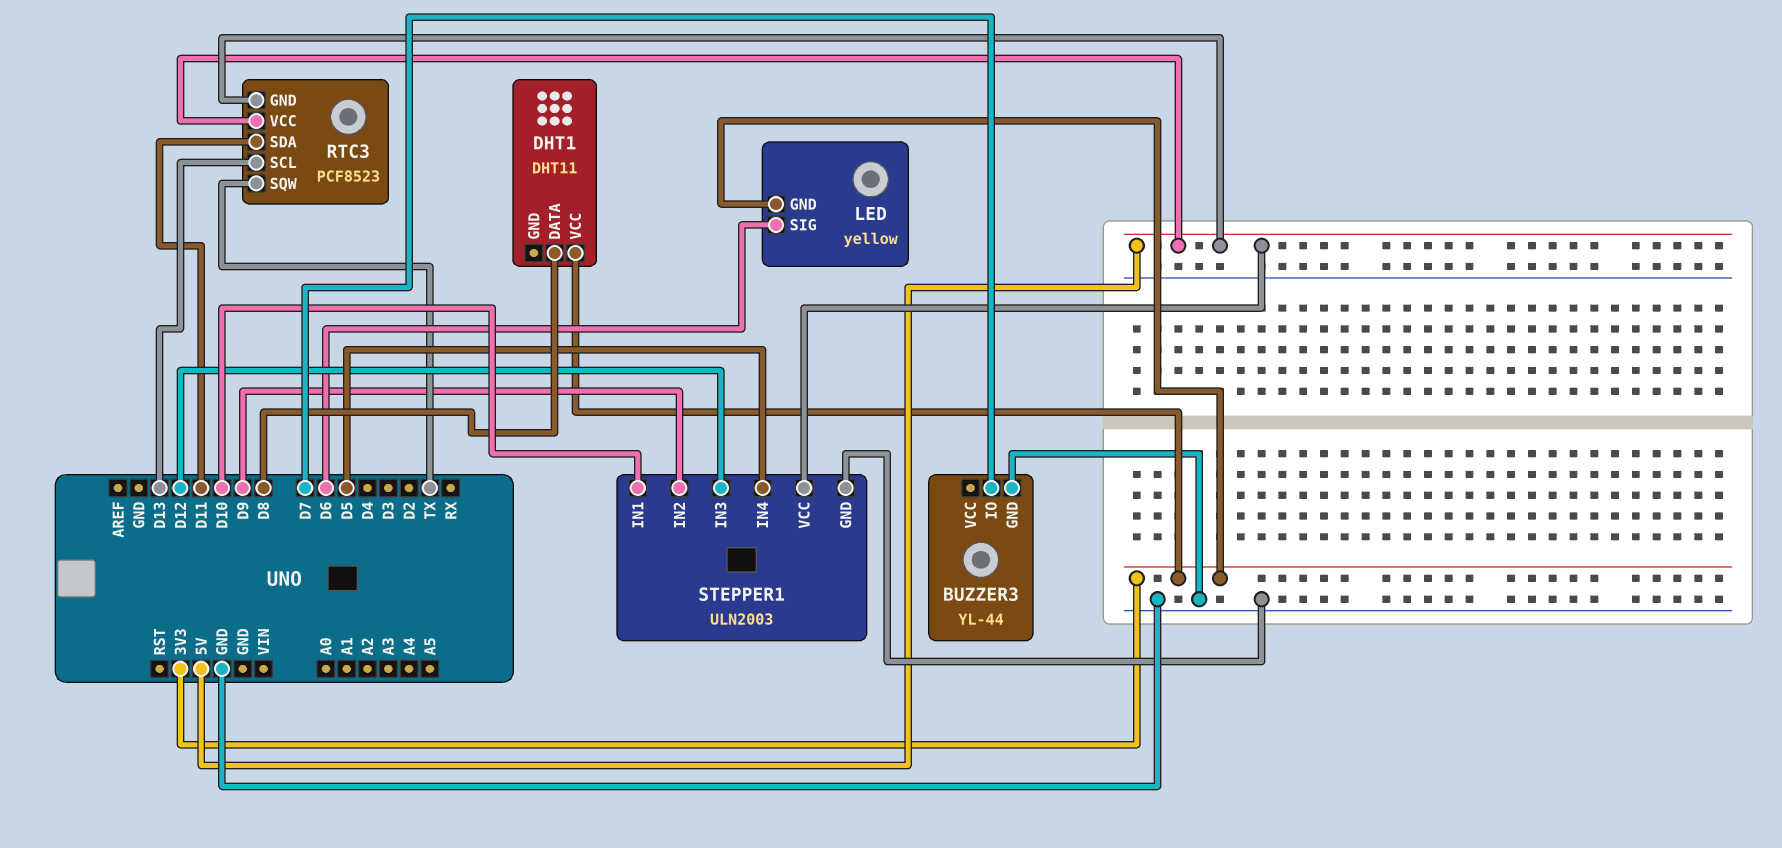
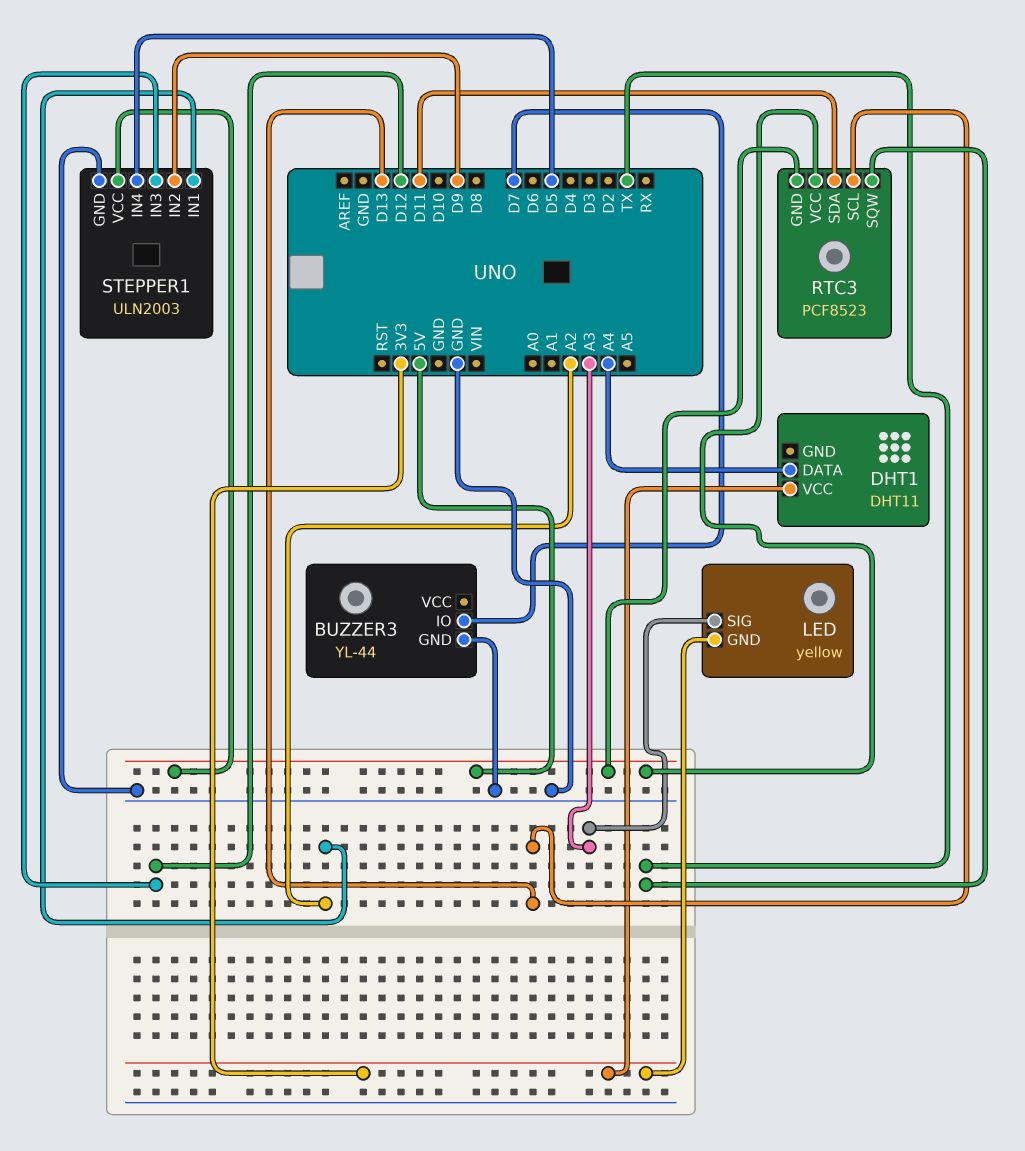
DHT1 pin DATA: D8 -> A4
LED pin SIG: D6 -> A3
STEPPER1 pin IN1: D10 -> A2

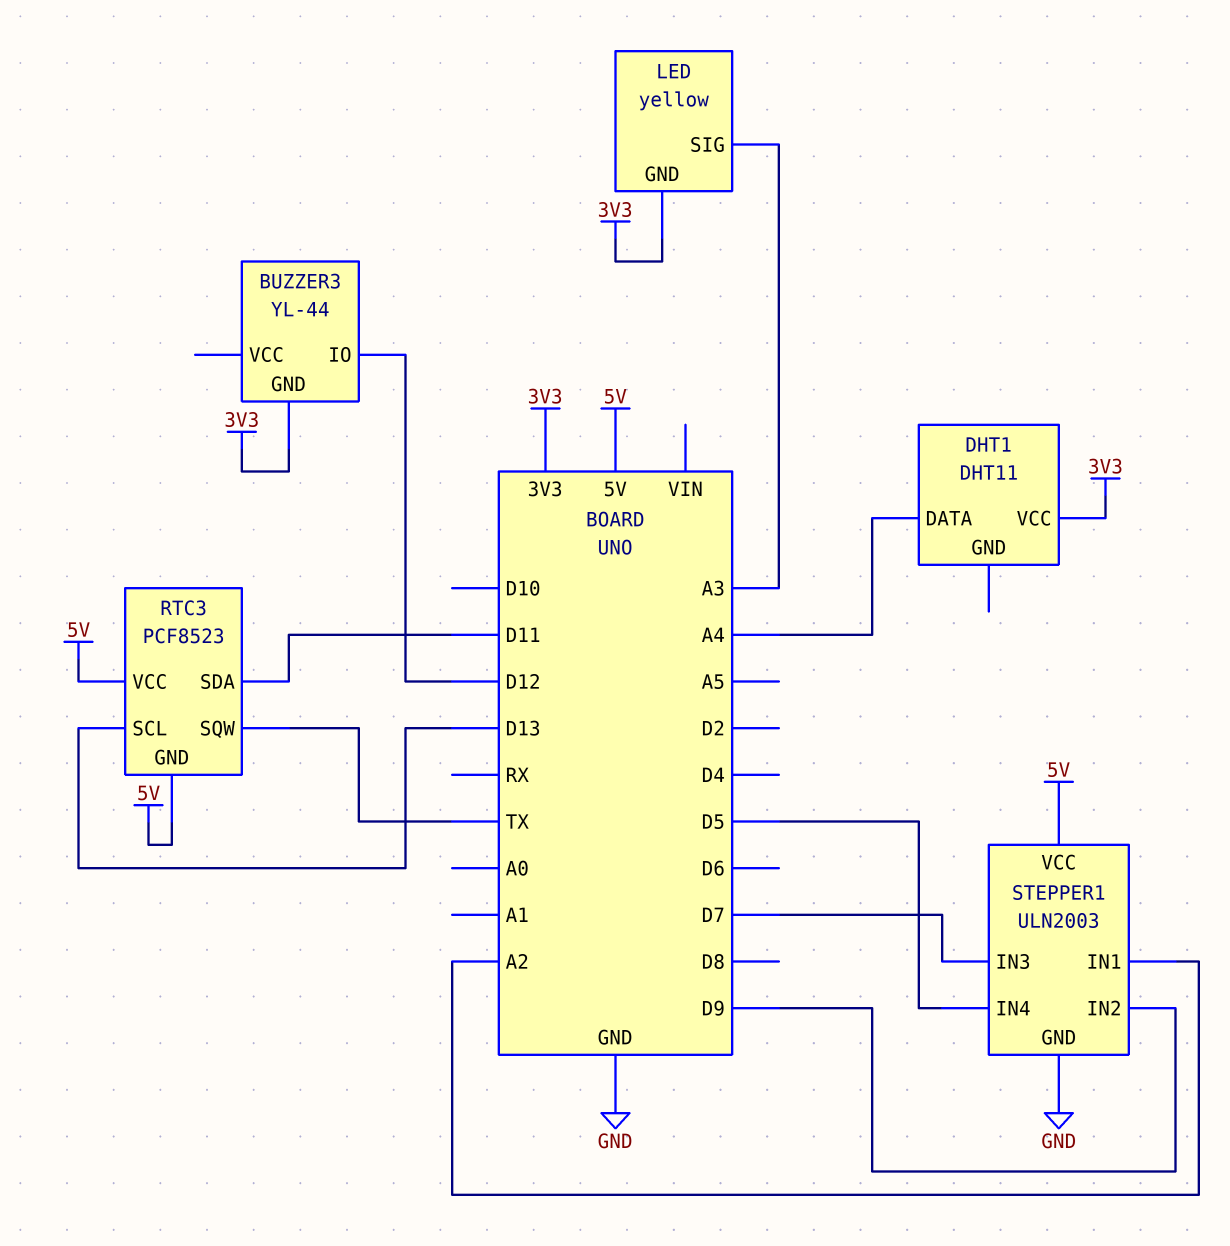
BUZZER3 pin GND: GND -> 3V3
BUZZER3 pin IO: D7 -> D12
STEPPER1 pin IN3: D12 -> D7

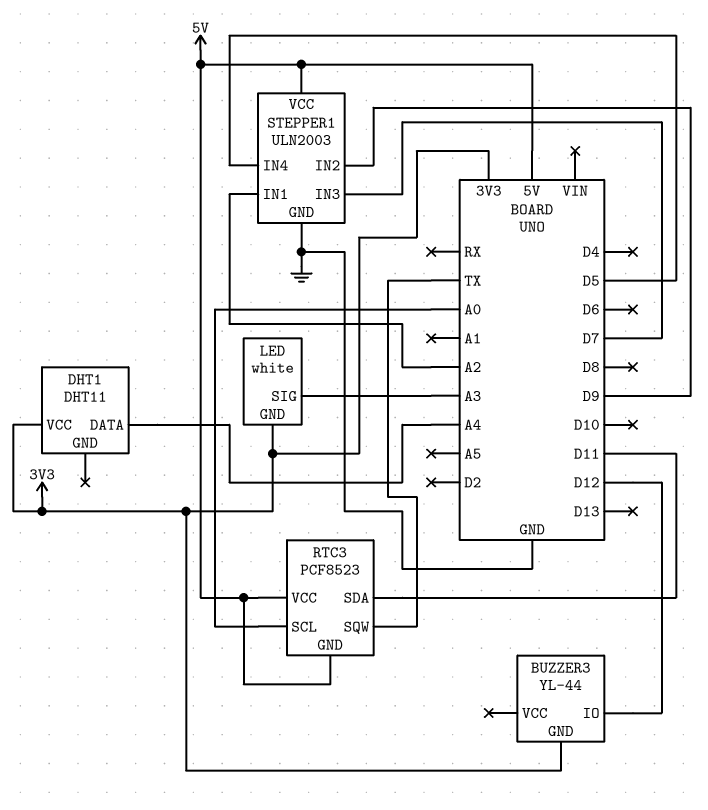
LED: yellow -> white
RTC3 pin SCL: D13 -> A0

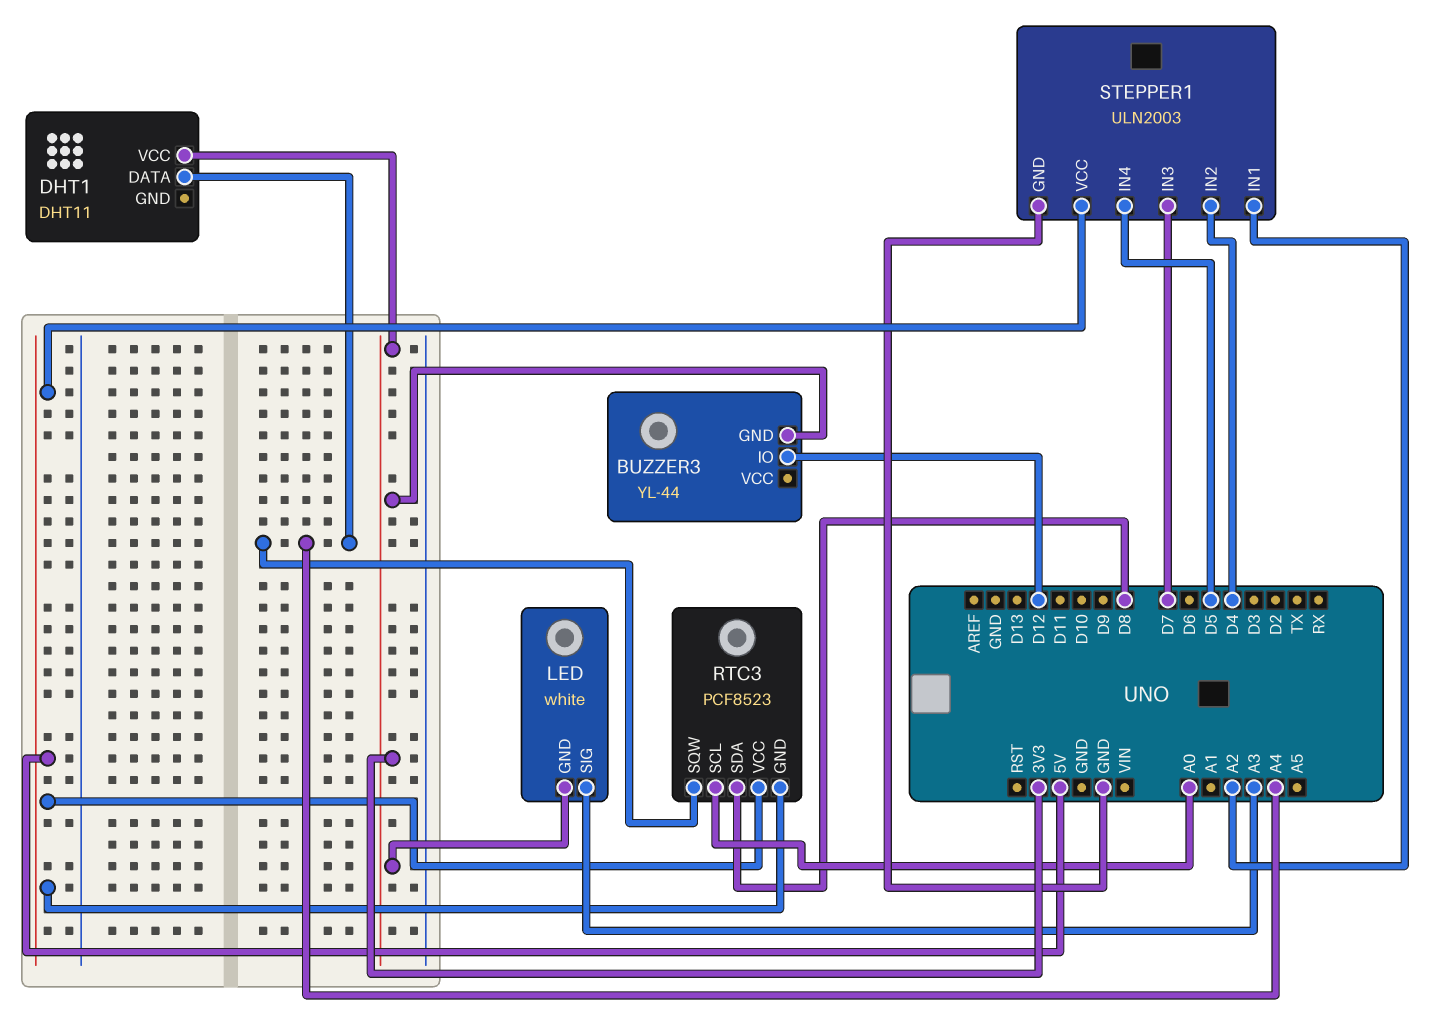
RTC3 pin SDA: D11 -> D8
RTC3 pin SQW: TX -> A4
STEPPER1 pin IN2: D9 -> D4

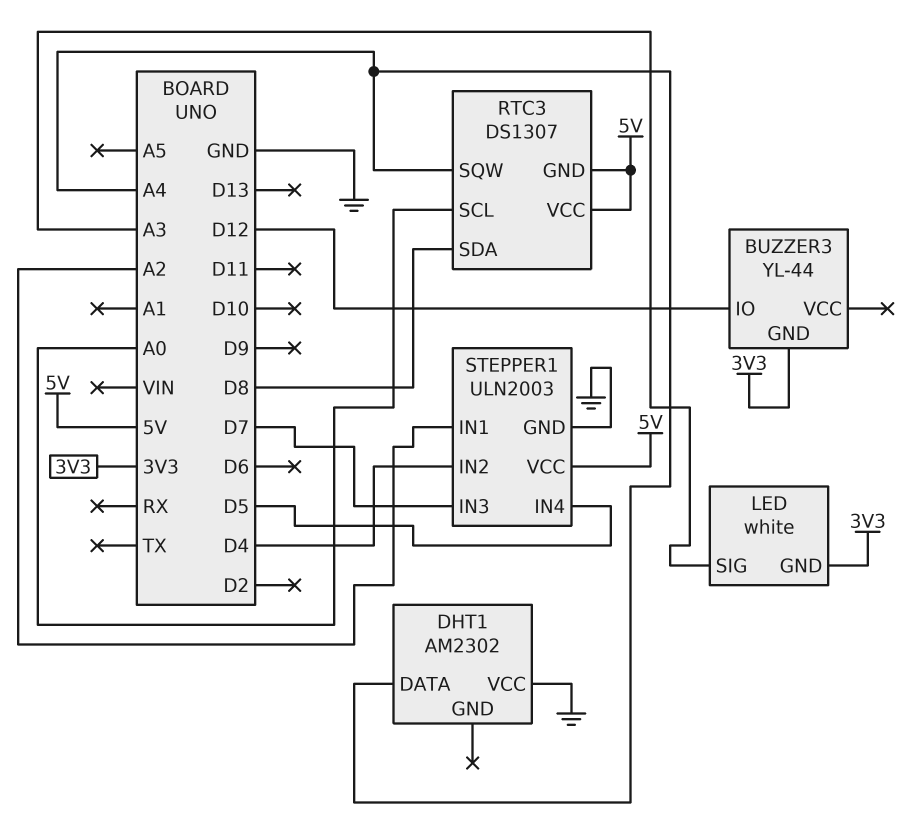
DHT1: DHT11 -> AM2302
DHT1 pin VCC: 3V3 -> GND
RTC3: PCF8523 -> DS1307

